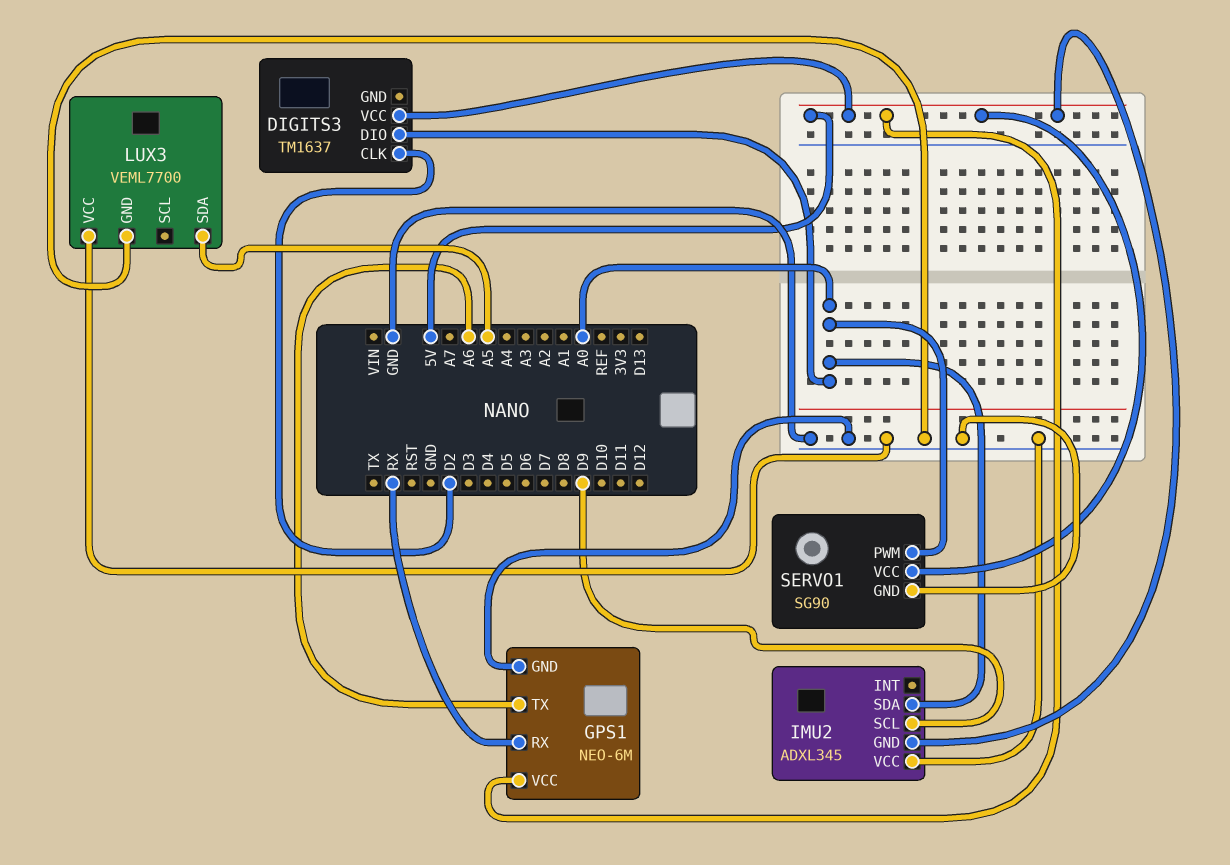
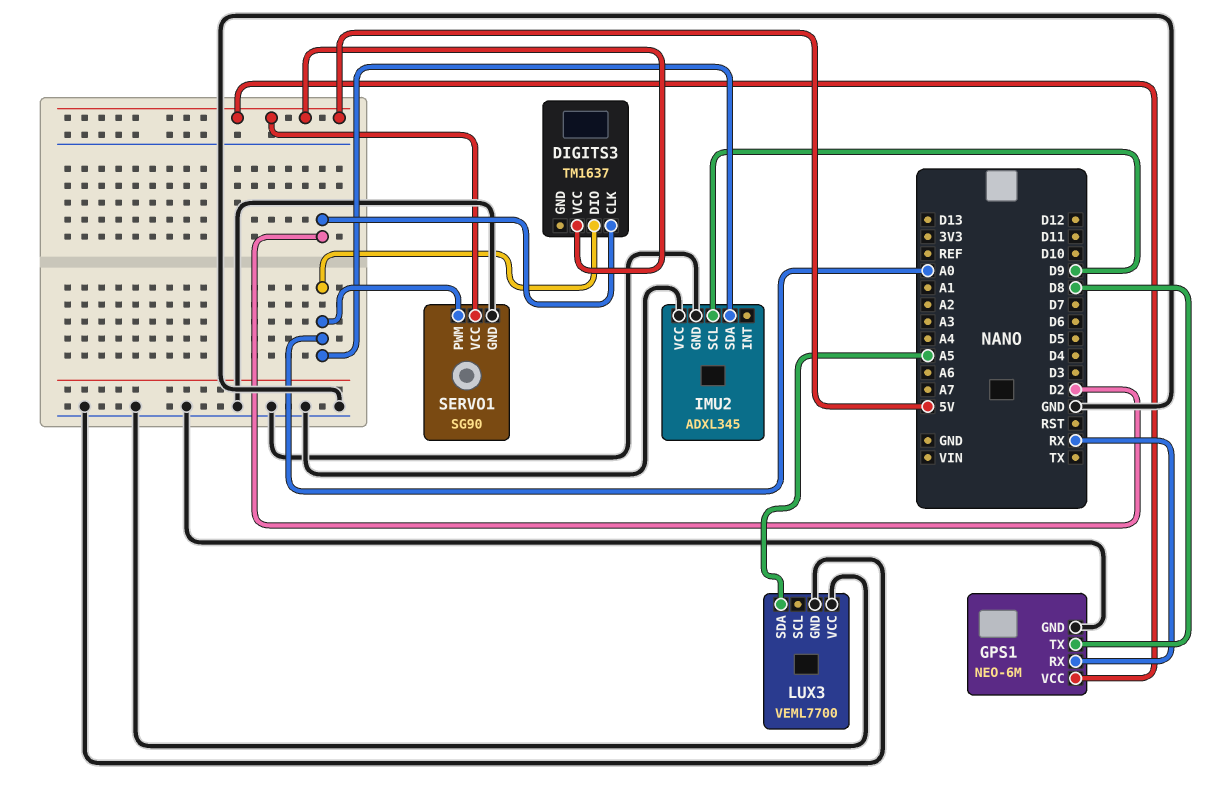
GPS1 pin TX: A6 -> D8
IMU2 pin GND: 5V -> GND

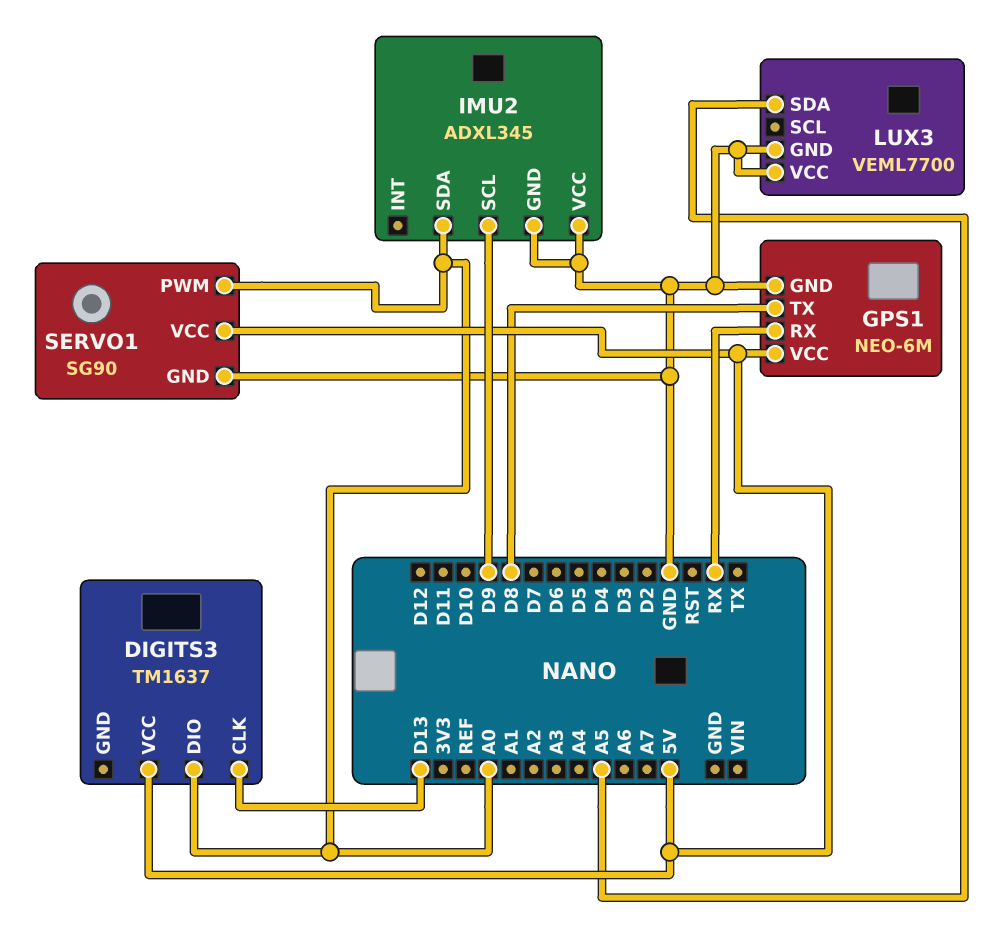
DIGITS3 pin CLK: D2 -> D13

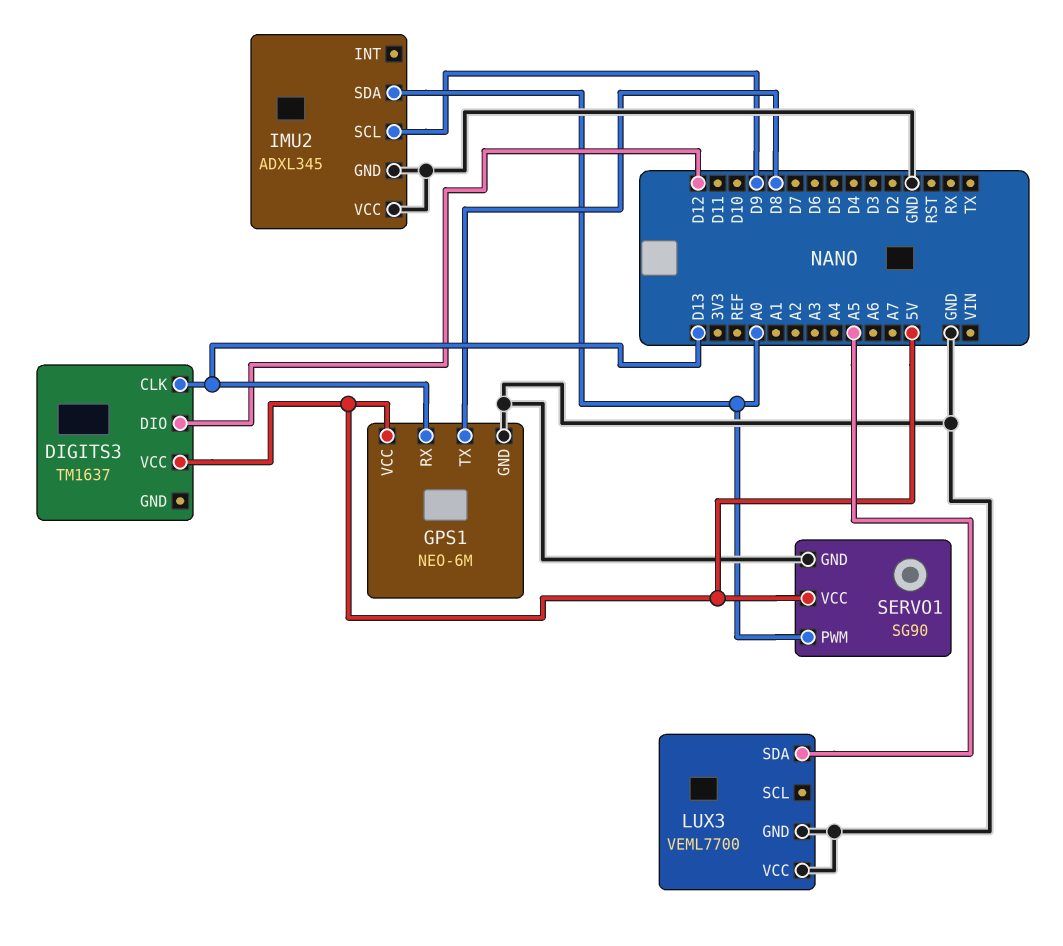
DIGITS3 pin DIO: A0 -> D12
GPS1 pin RX: RX -> D13

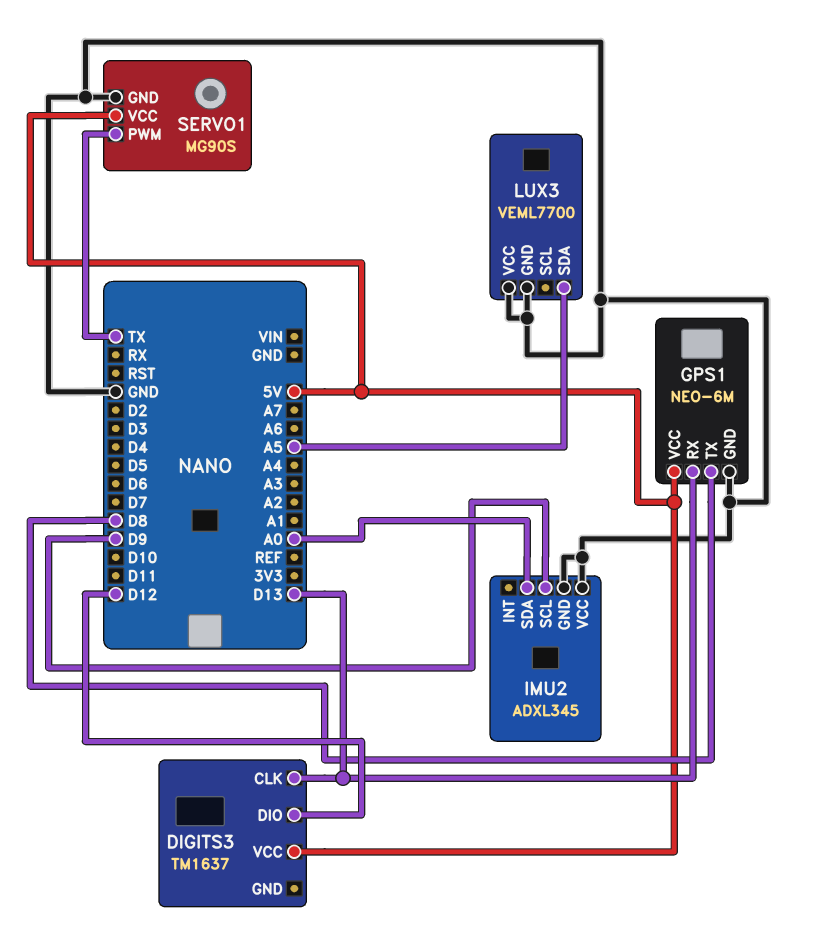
SERVO1: SG90 -> MG90S
SERVO1 pin PWM: A0 -> TX

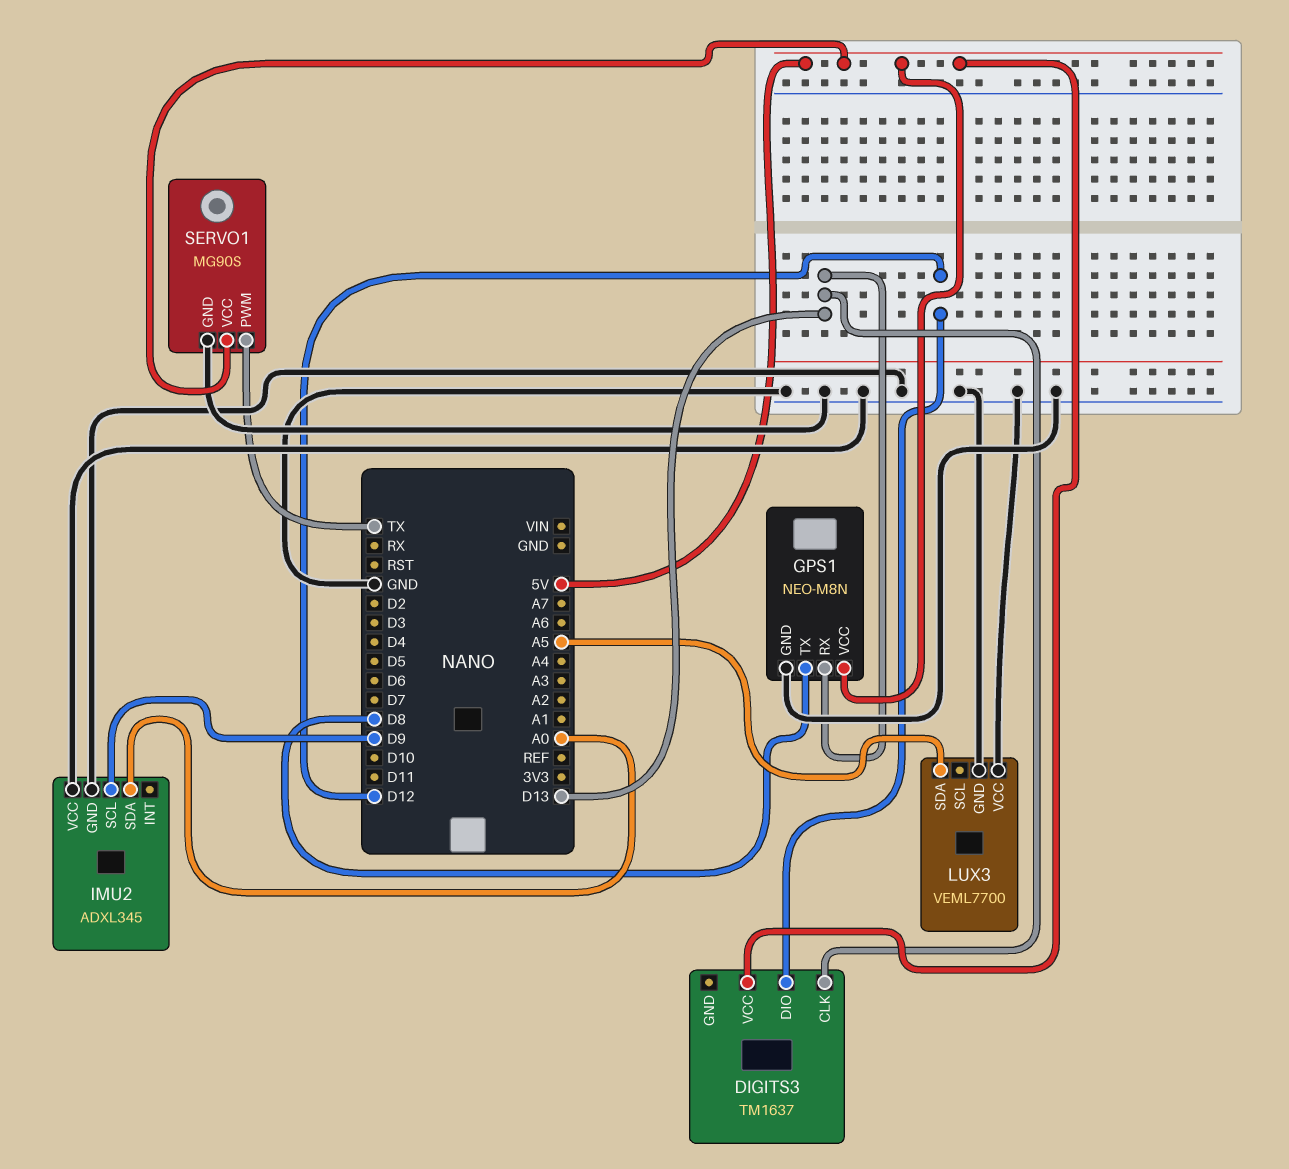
GPS1: NEO-6M -> NEO-M8N

